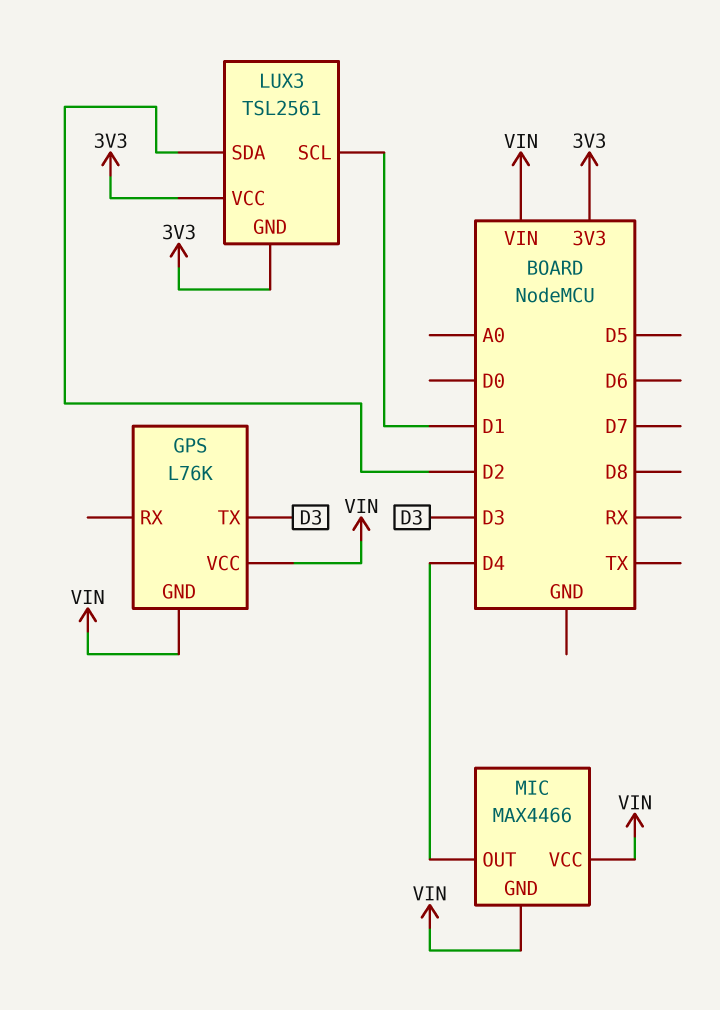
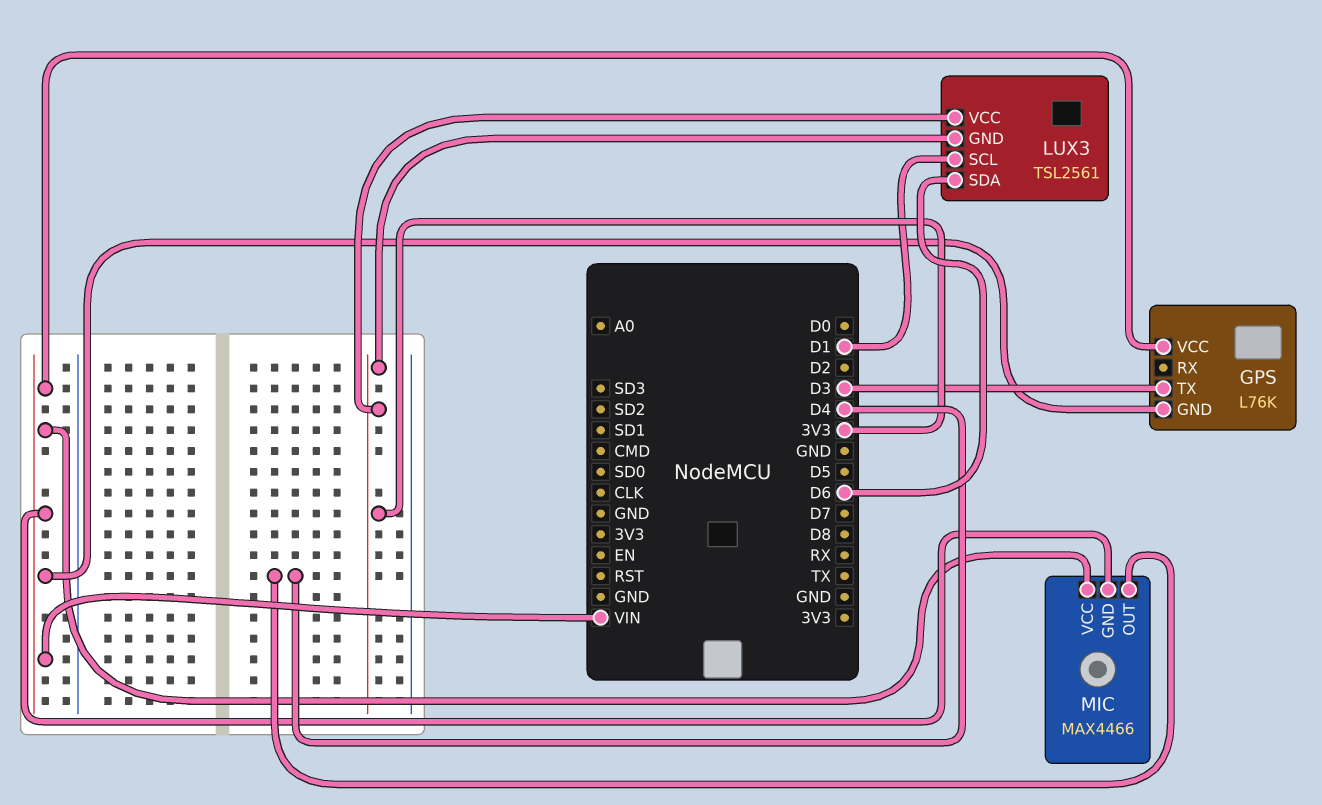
LUX3 pin SDA: D2 -> D6

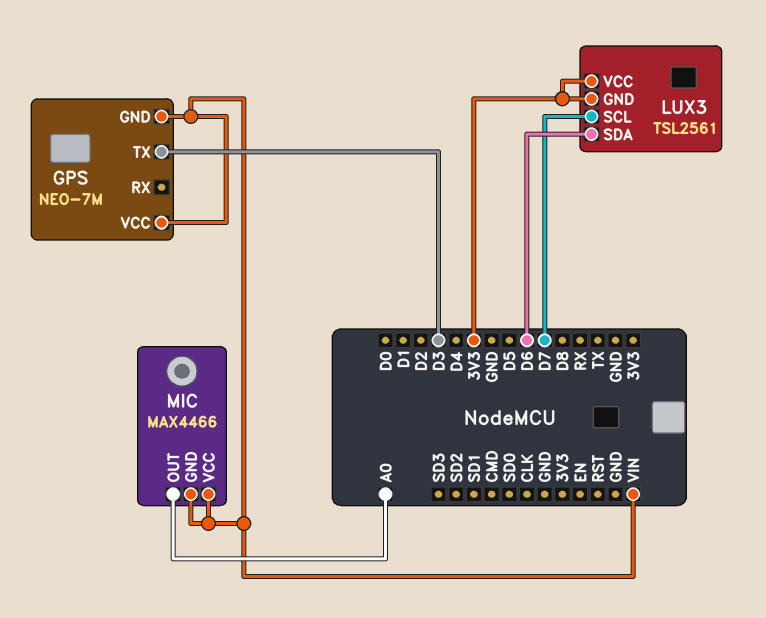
GPS: L76K -> NEO-7M
LUX3 pin SCL: D1 -> D7
MIC pin OUT: D4 -> A0

